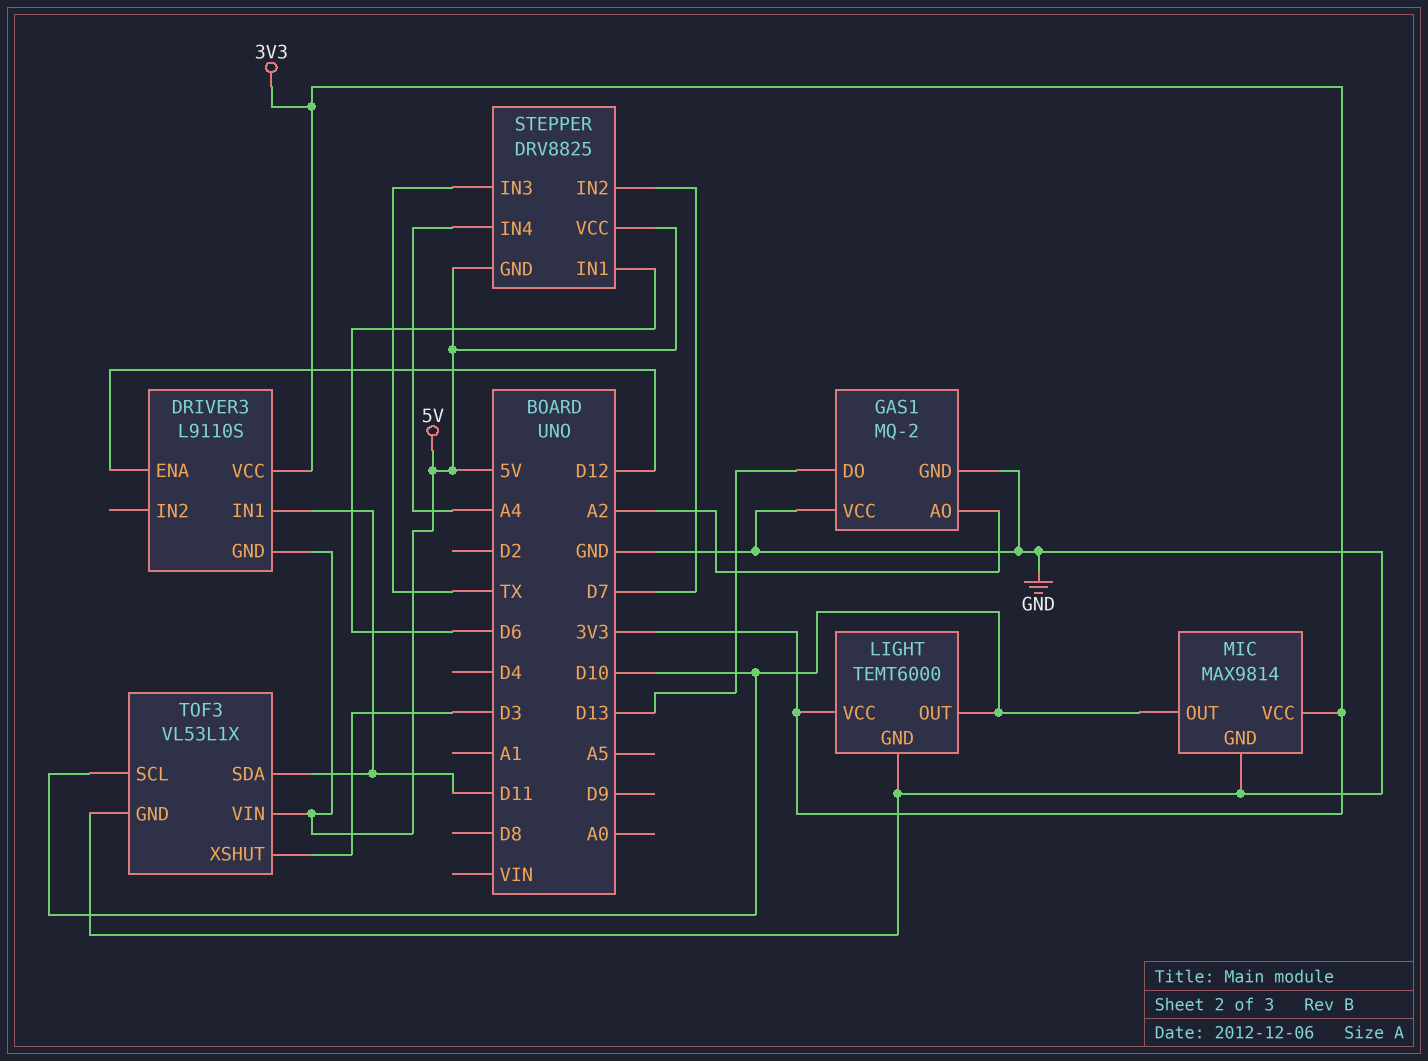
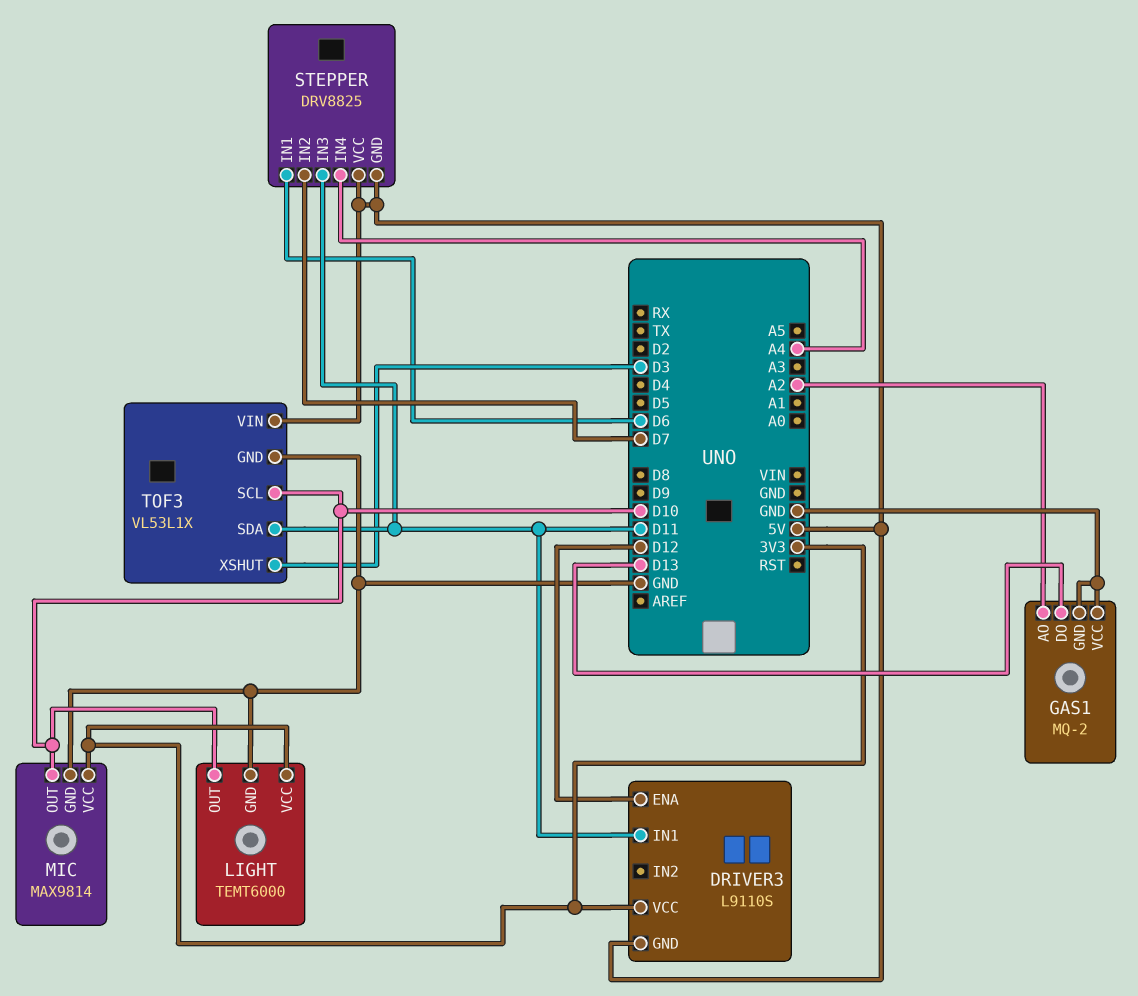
STEPPER pin IN3: TX -> D11

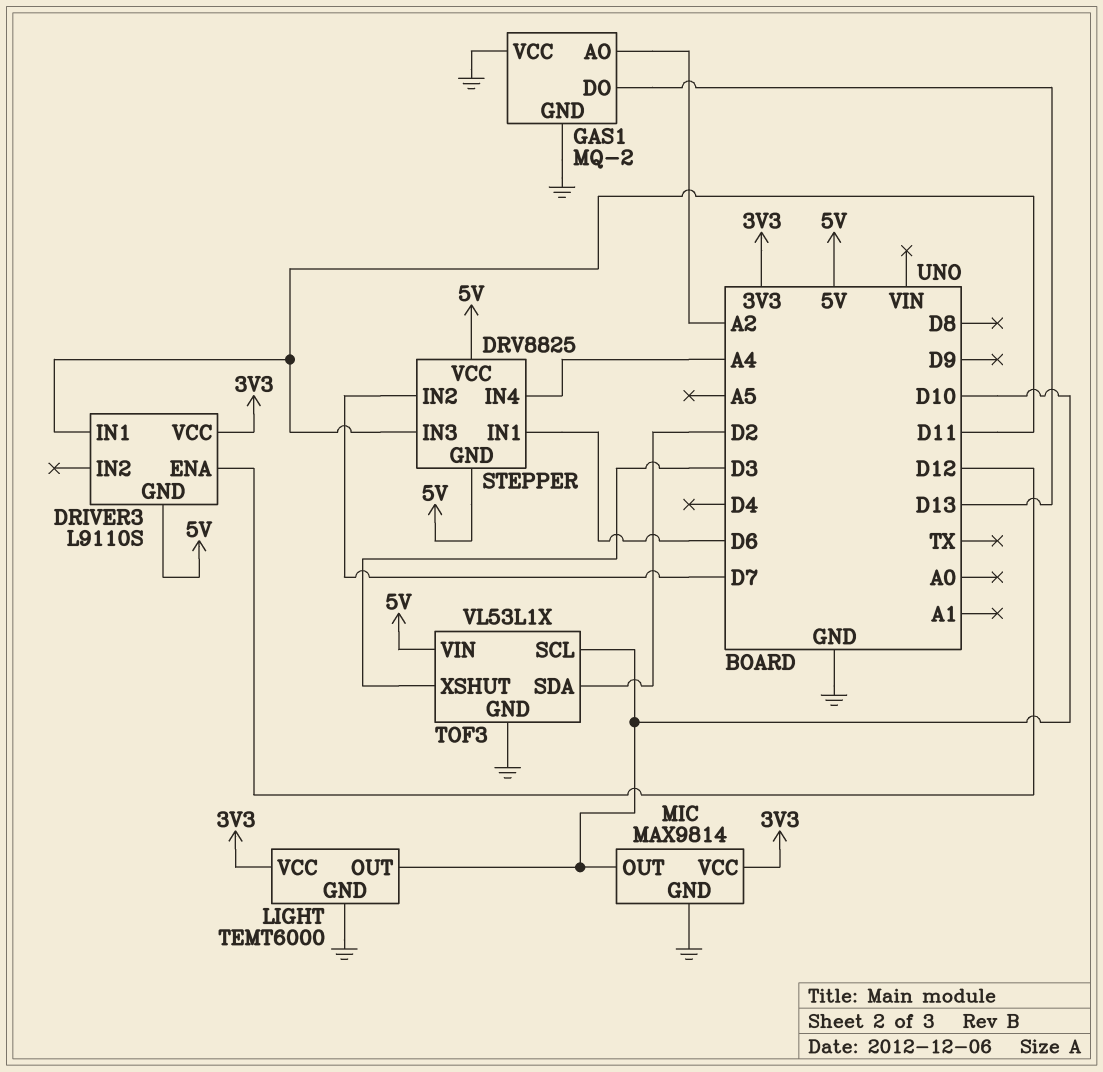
TOF3 pin SDA: D11 -> D2

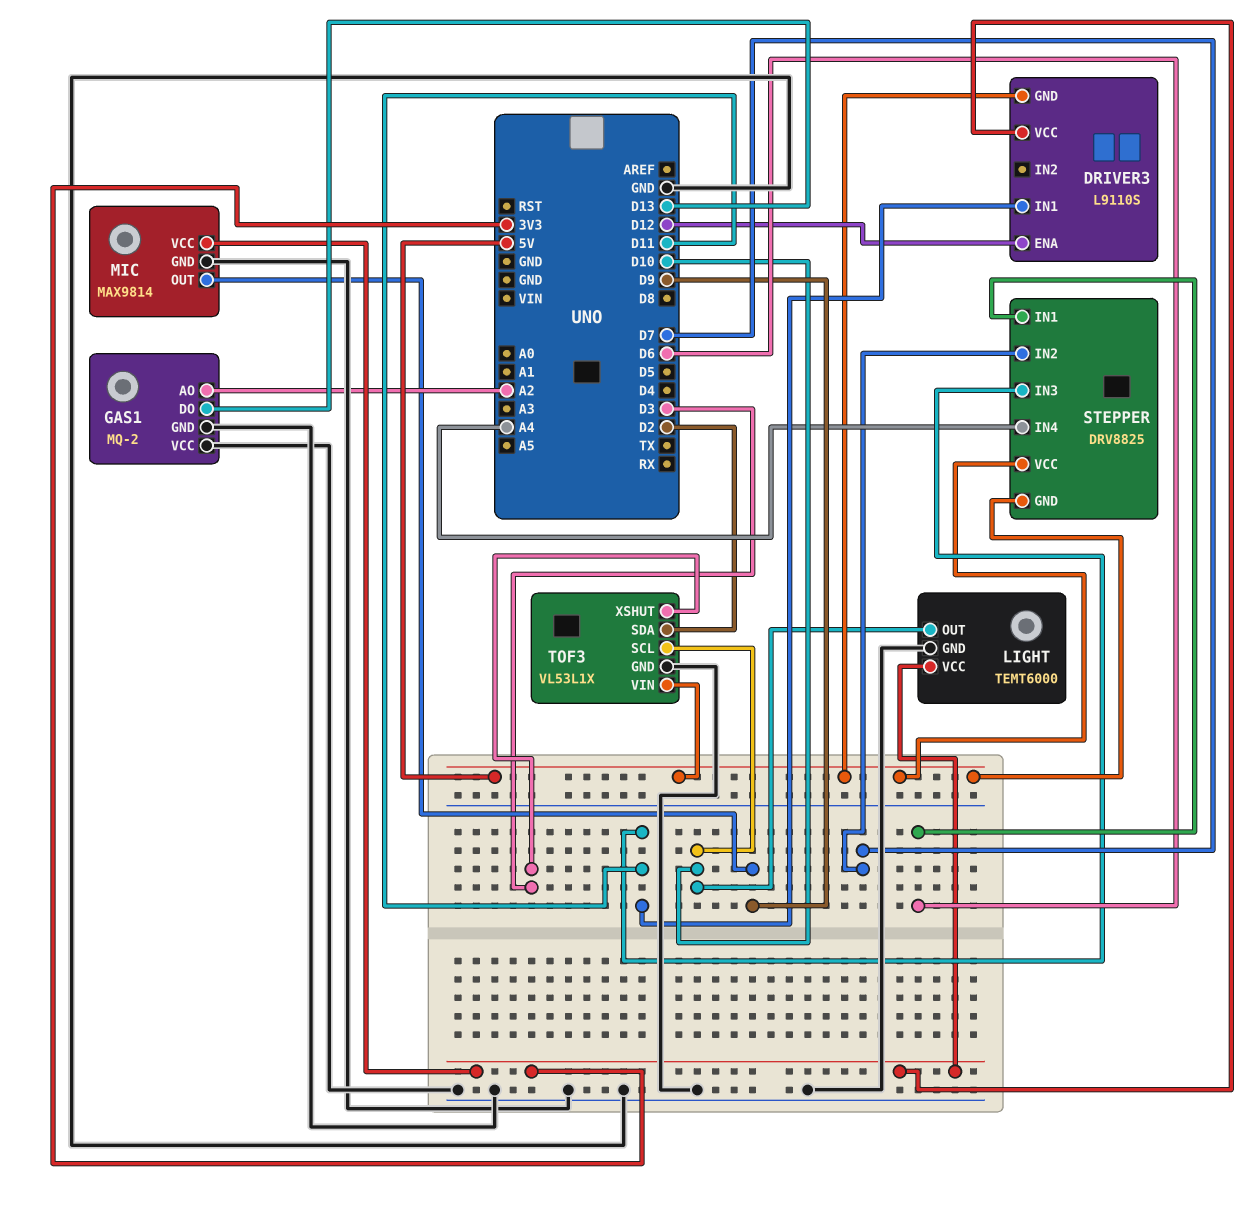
MIC pin OUT: D10 -> D9

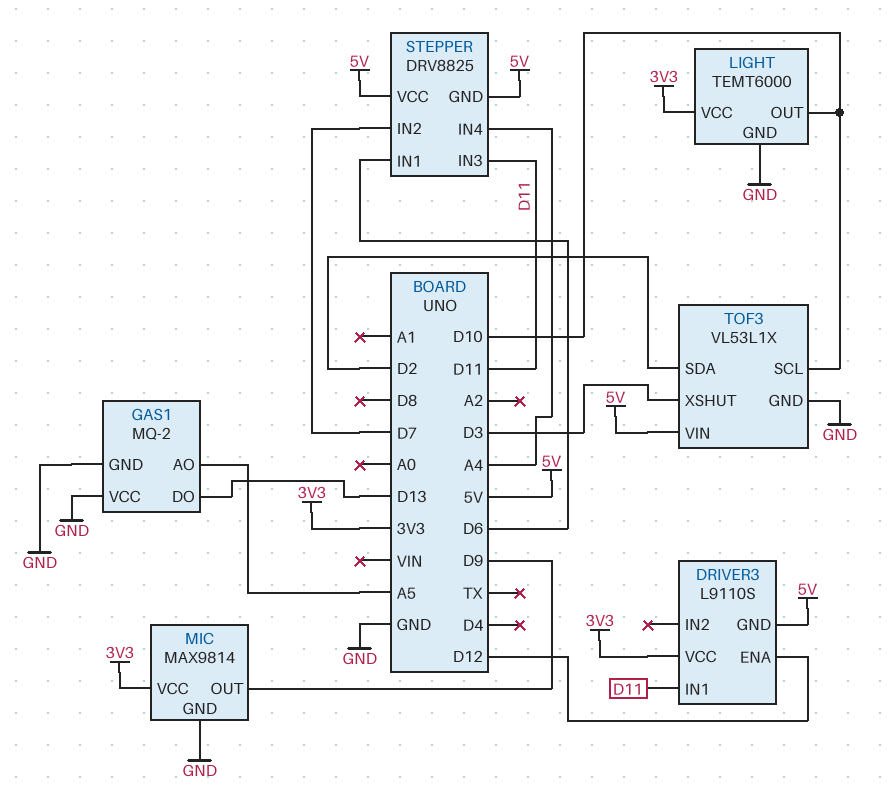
GAS1 pin AO: A2 -> A5

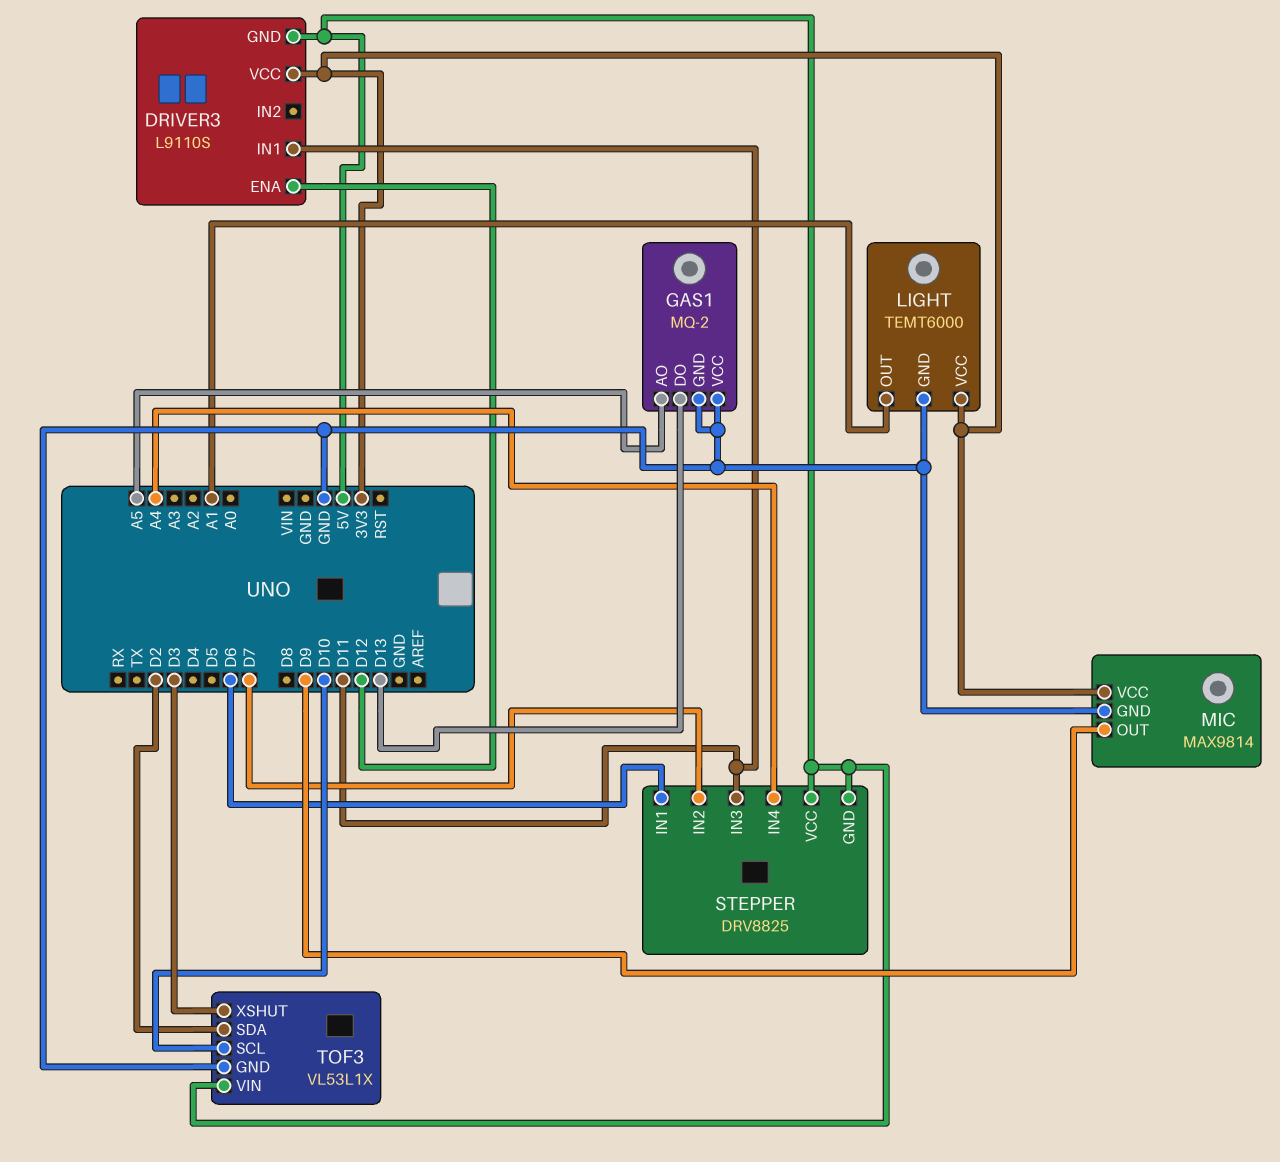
LIGHT pin OUT: D10 -> A1

